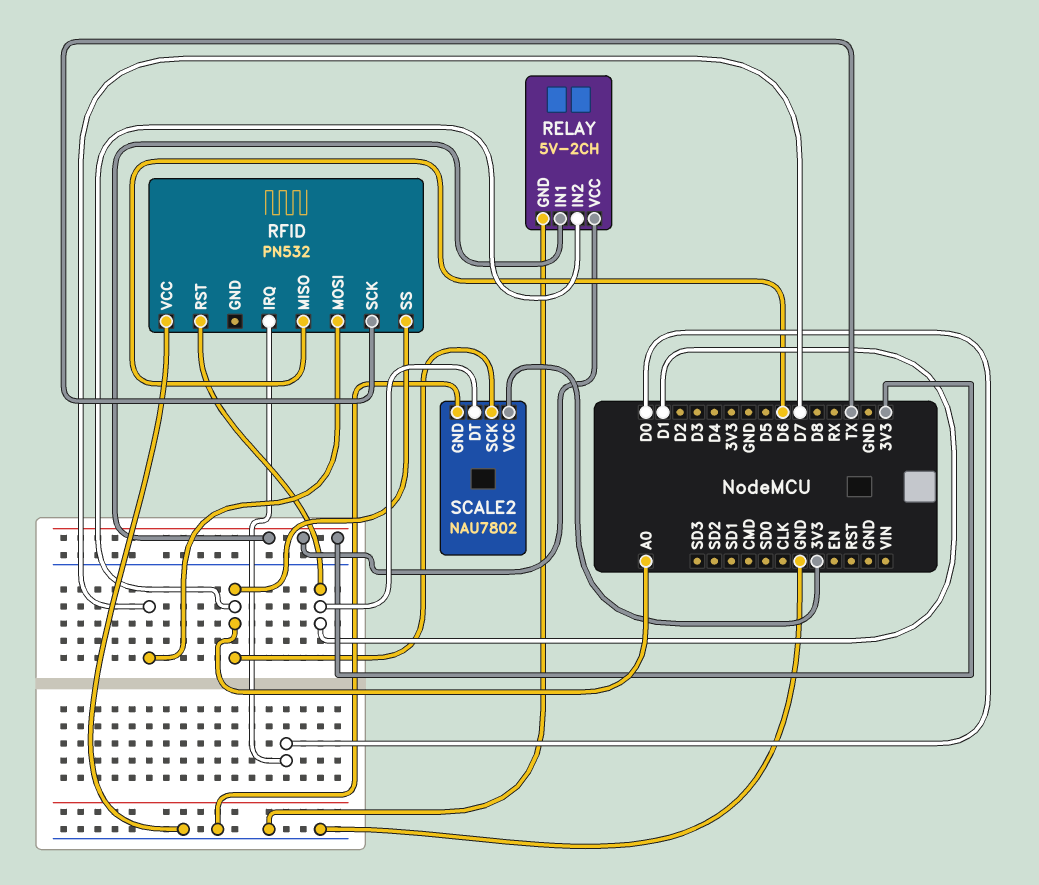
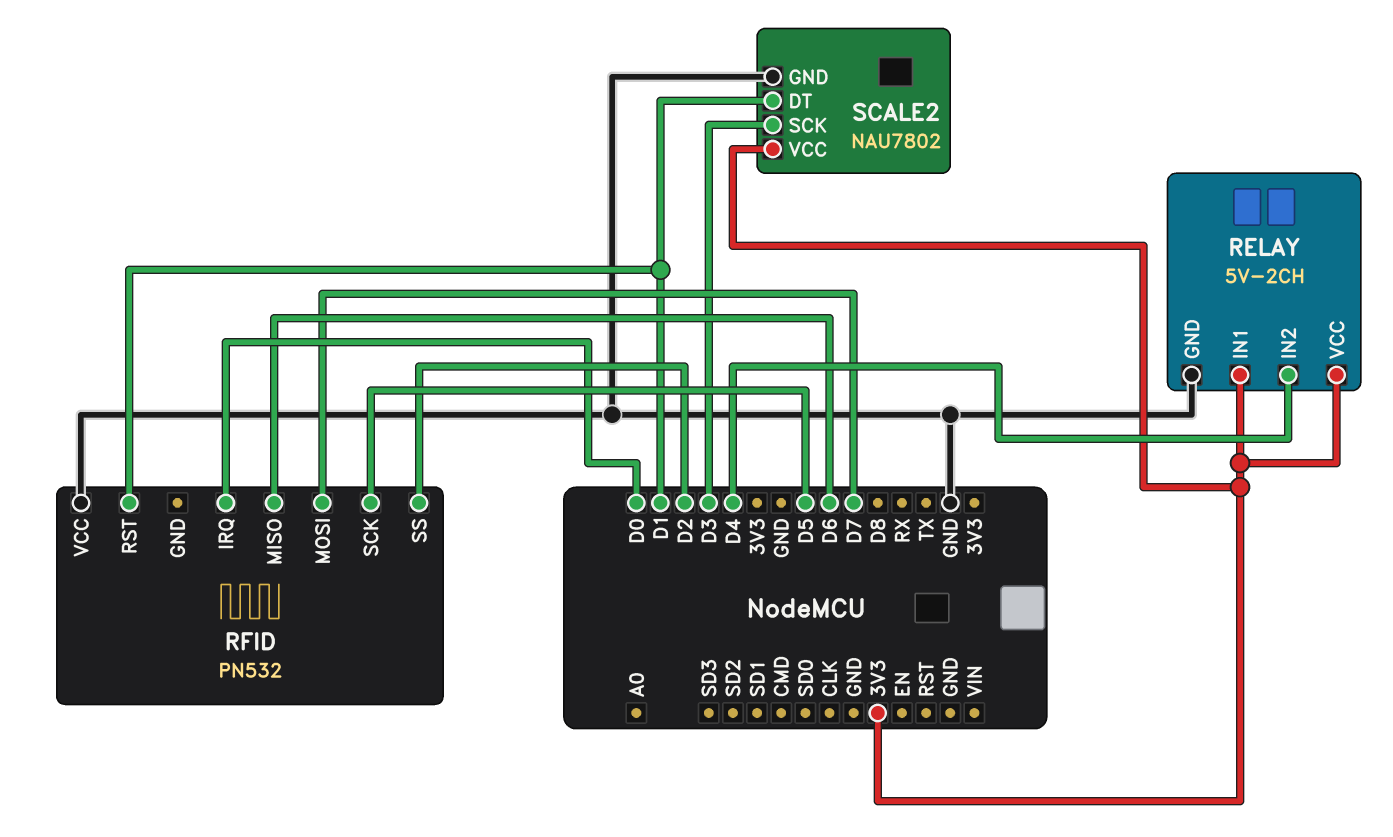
RELAY pin IN2: A0 -> D4
RFID pin SCK: TX -> D5
RFID pin SS: A0 -> D2
SCALE2 pin SCK: A0 -> D3

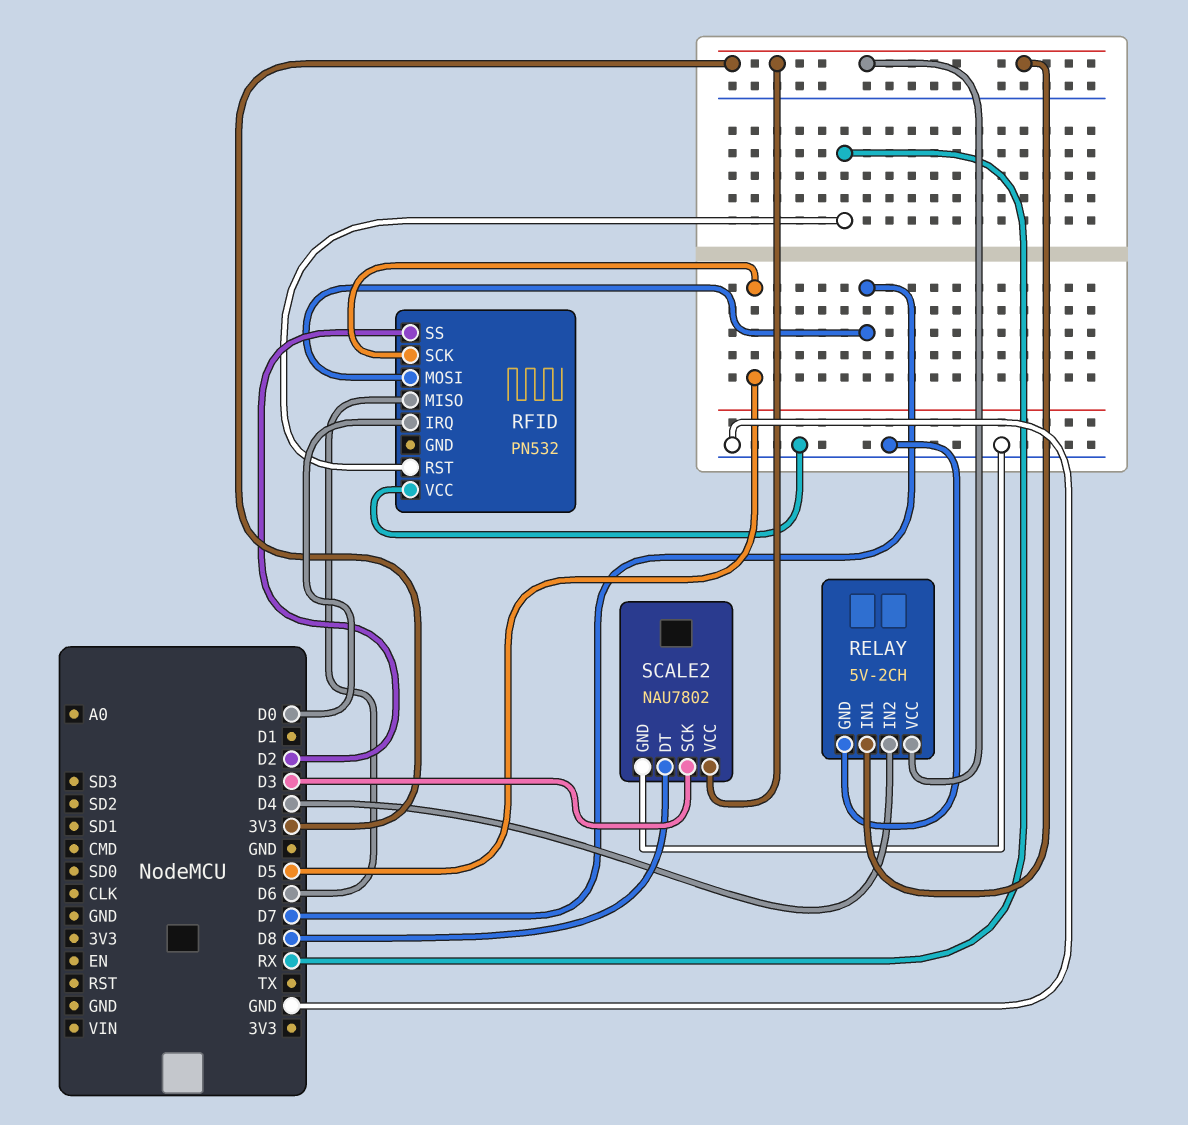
RFID pin RST: D1 -> RX
SCALE2 pin DT: D1 -> D8

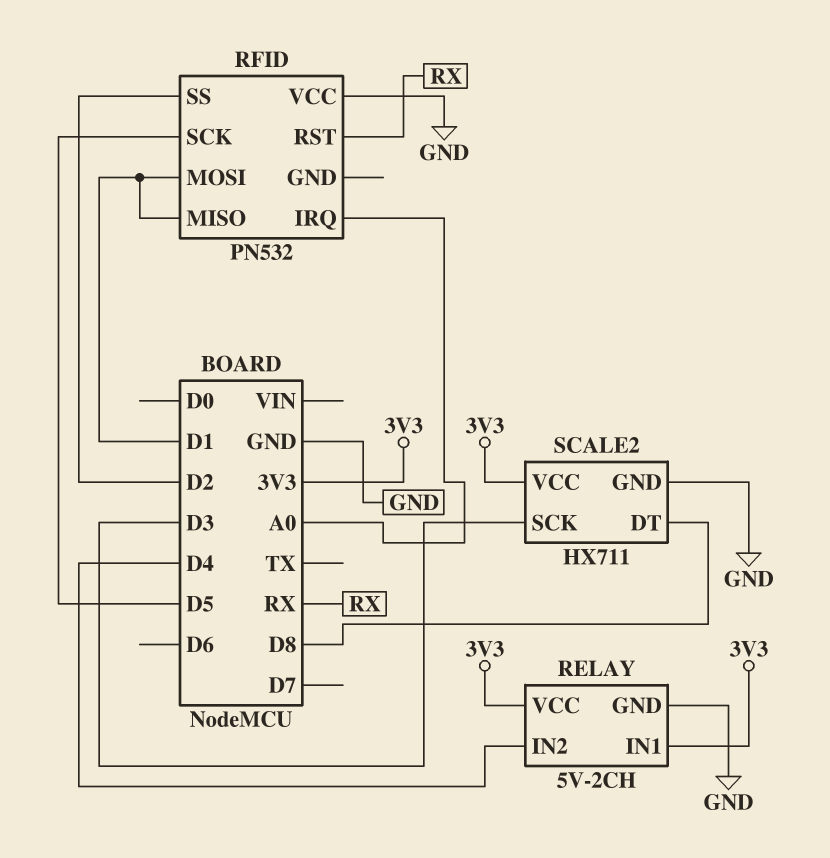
RFID pin IRQ: D0 -> A0
RFID pin MISO: D6 -> D1
RFID pin MOSI: D7 -> D1
SCALE2: NAU7802 -> HX711

